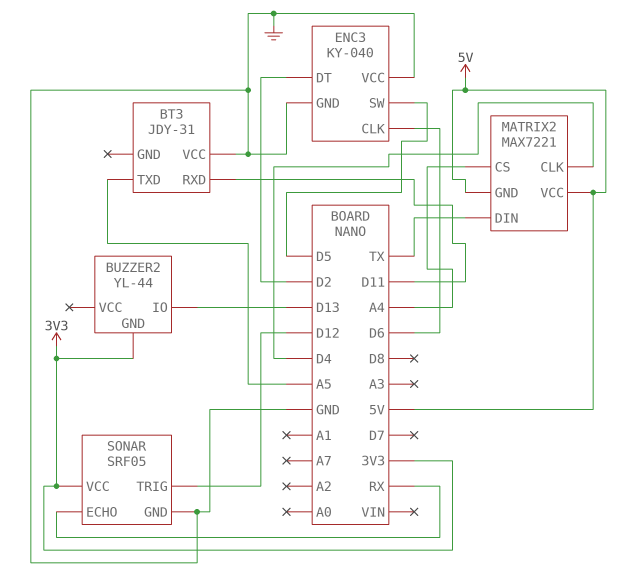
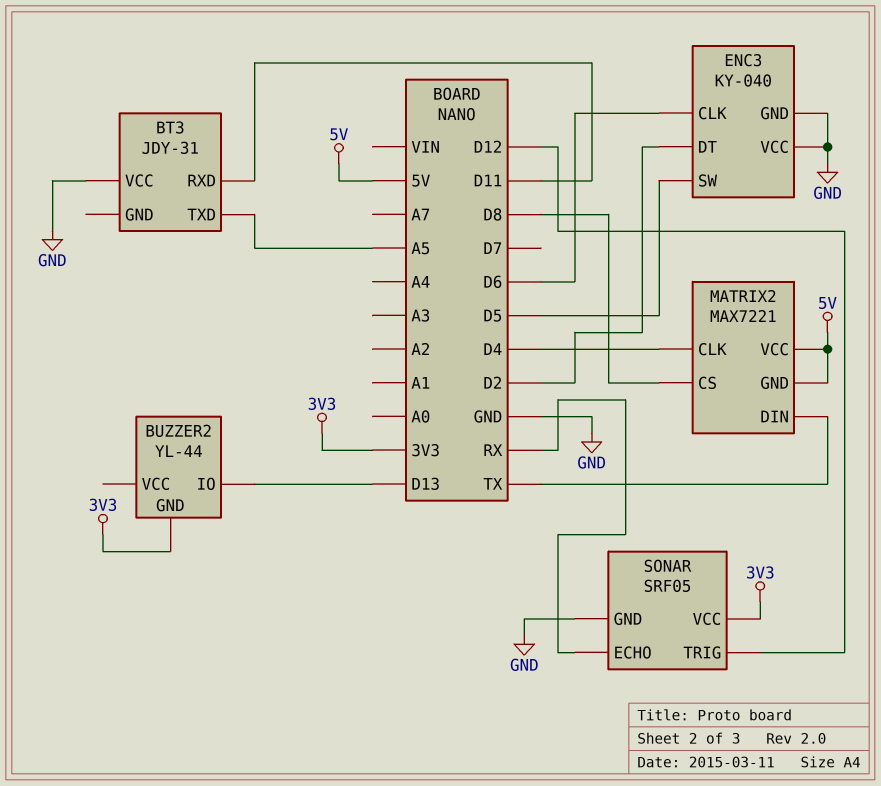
MATRIX2 pin CS: A4 -> D8

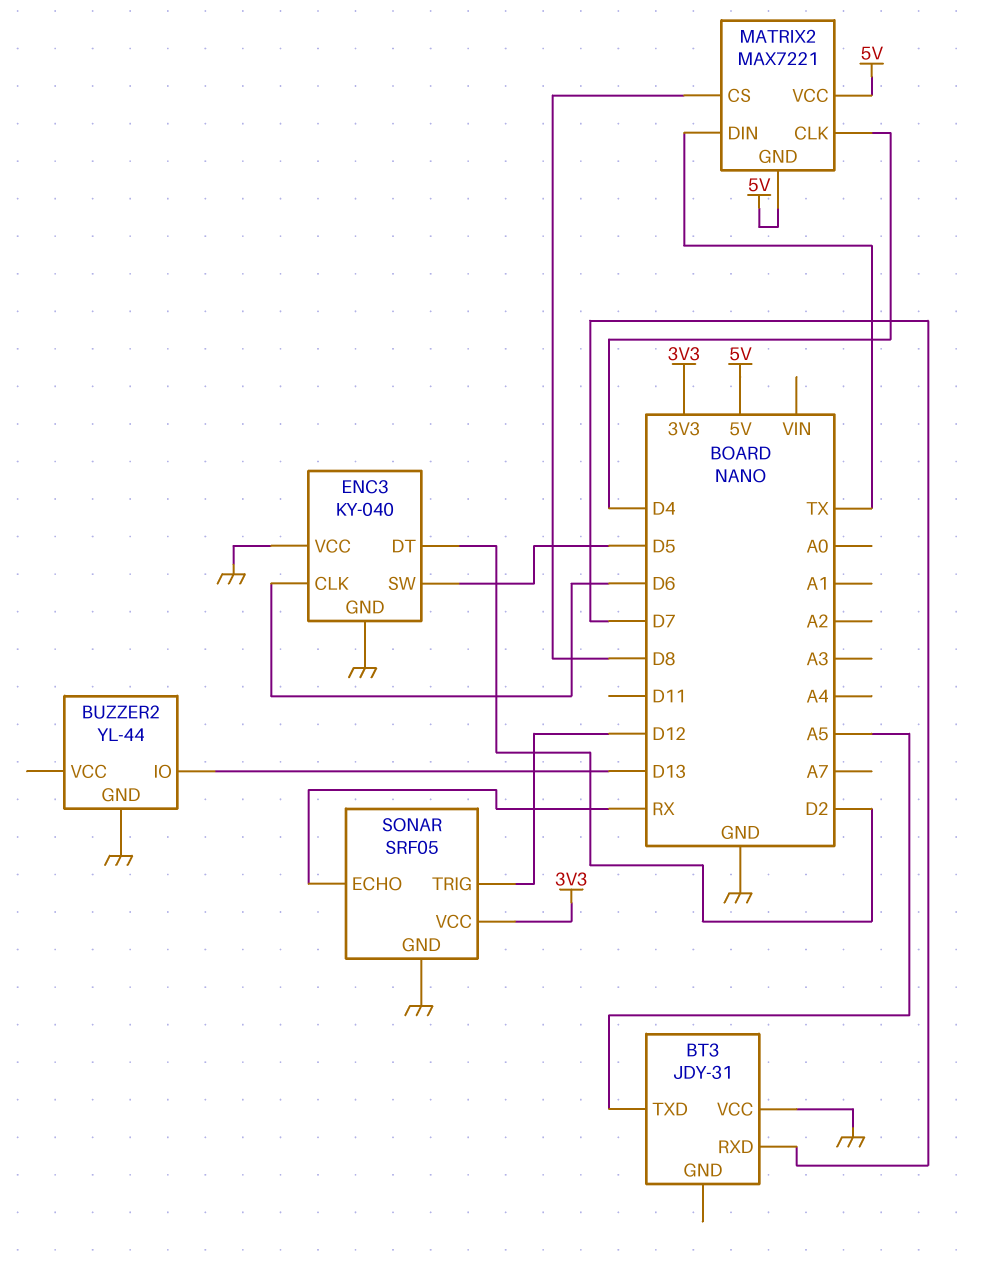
BT3 pin RXD: D11 -> D7
BUZZER2 pin GND: 3V3 -> GND

